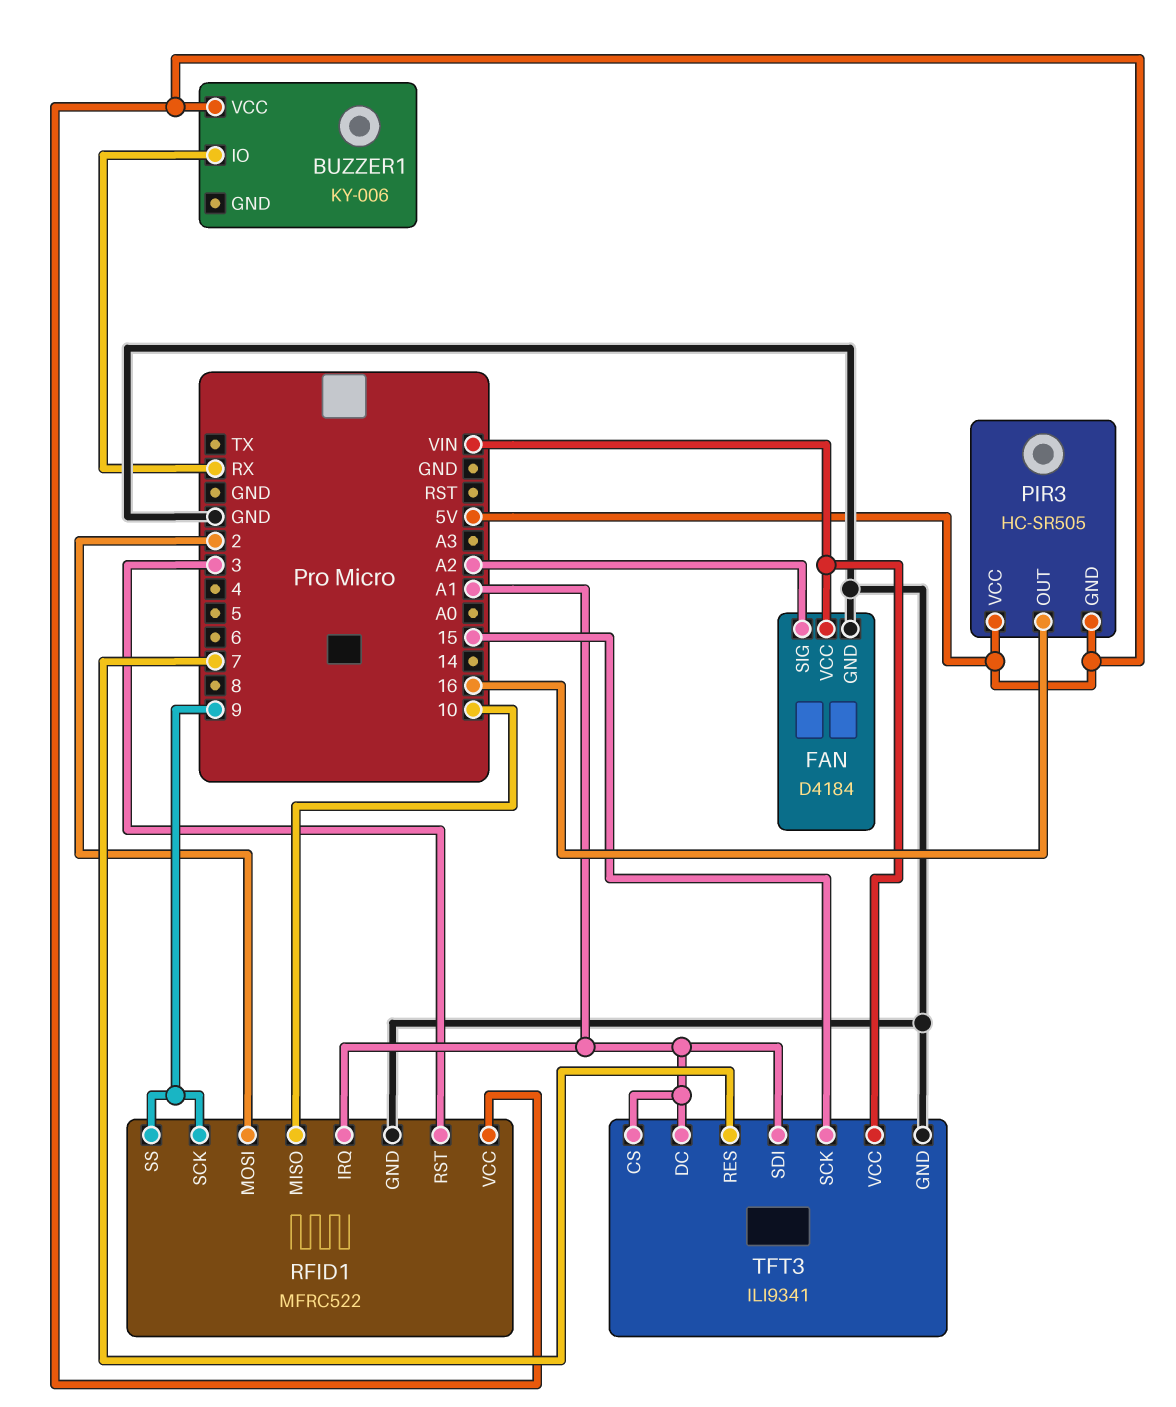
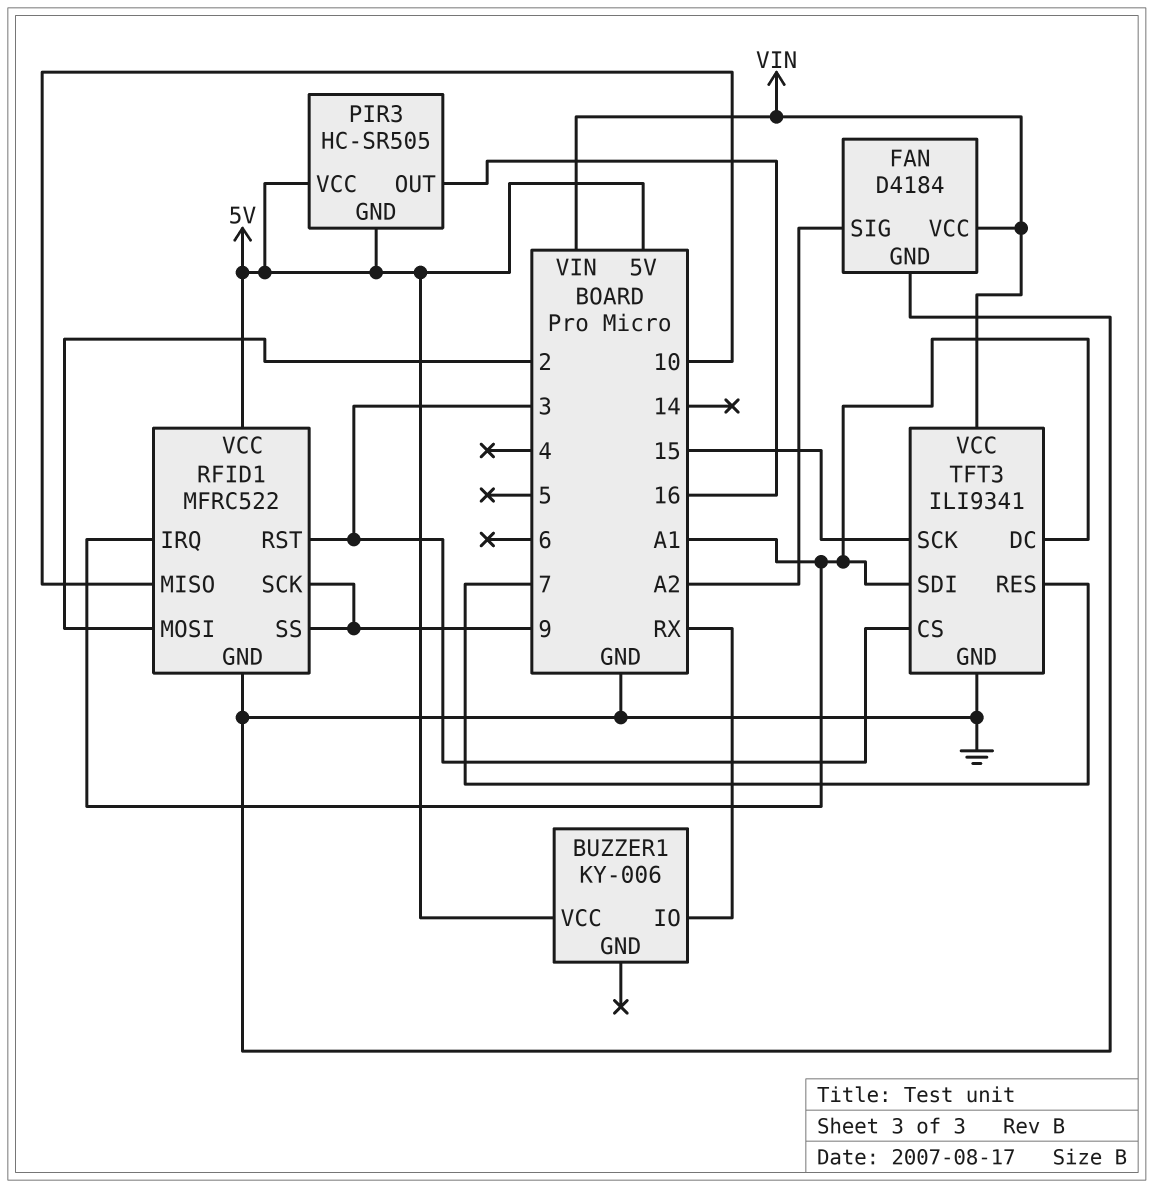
TFT3 pin CS: A1 -> 3

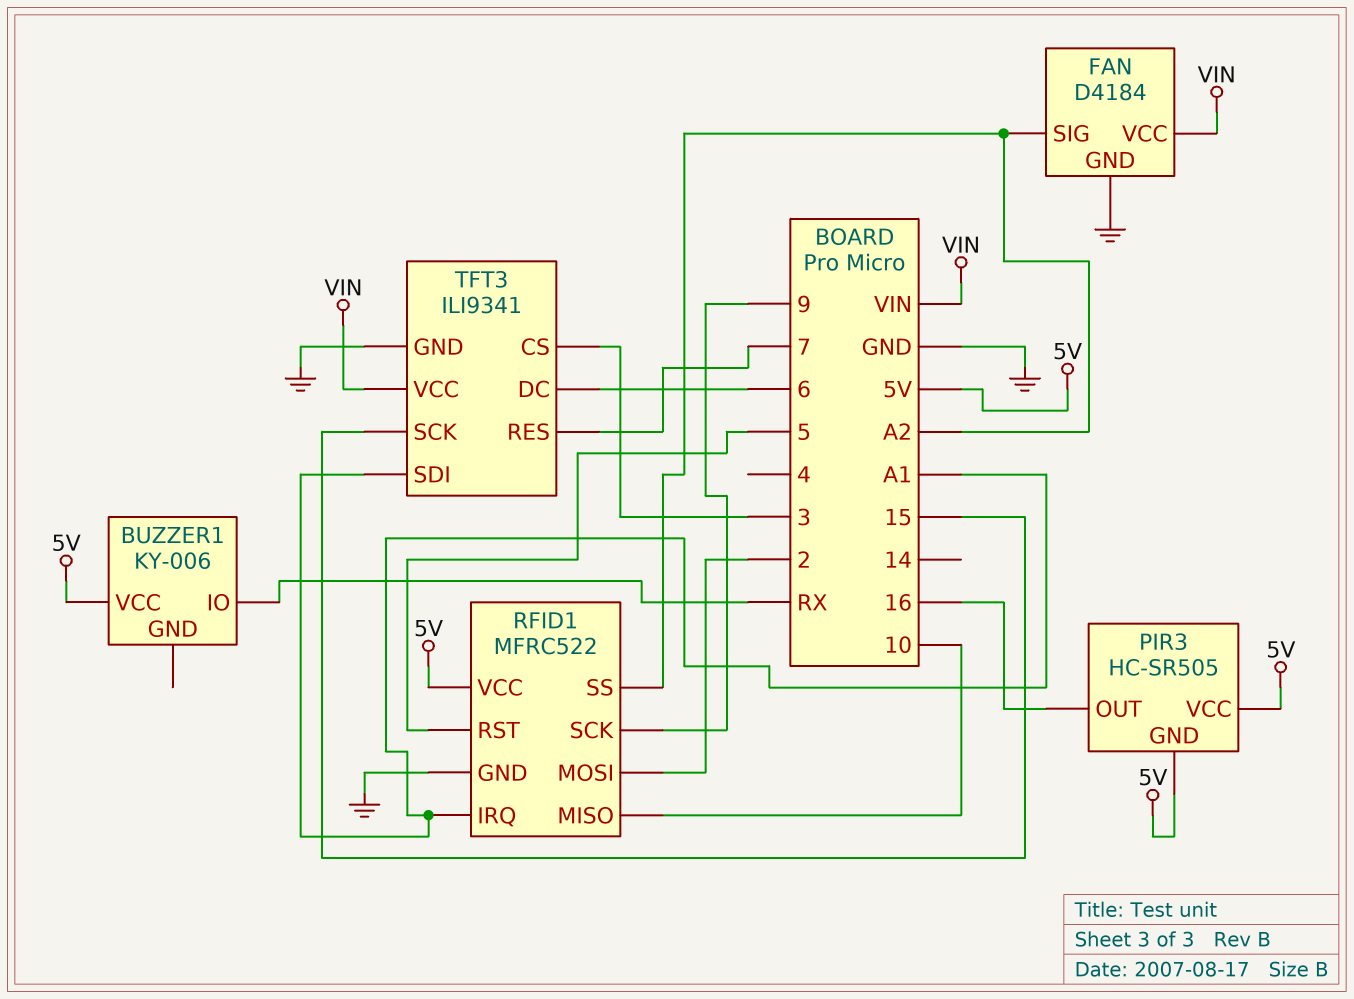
RFID1 pin RST: 3 -> 5
RFID1 pin SS: 9 -> A2
TFT3 pin DC: A1 -> 6

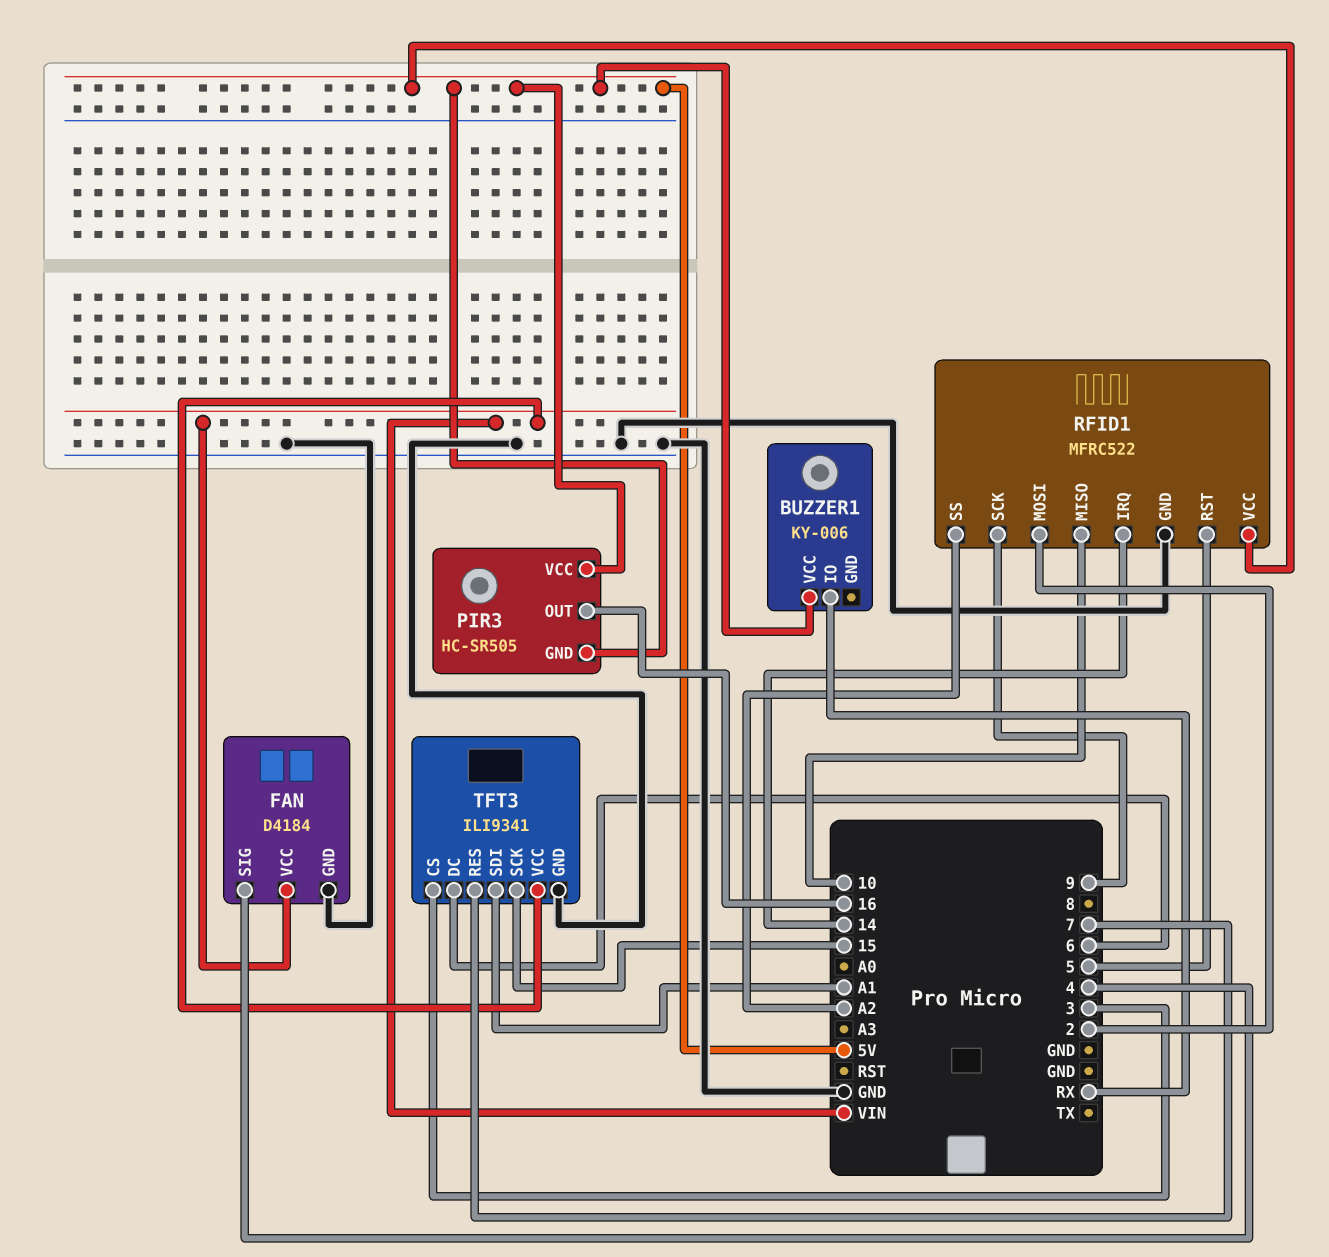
FAN pin SIG: A2 -> 4
RFID1 pin IRQ: A1 -> 14

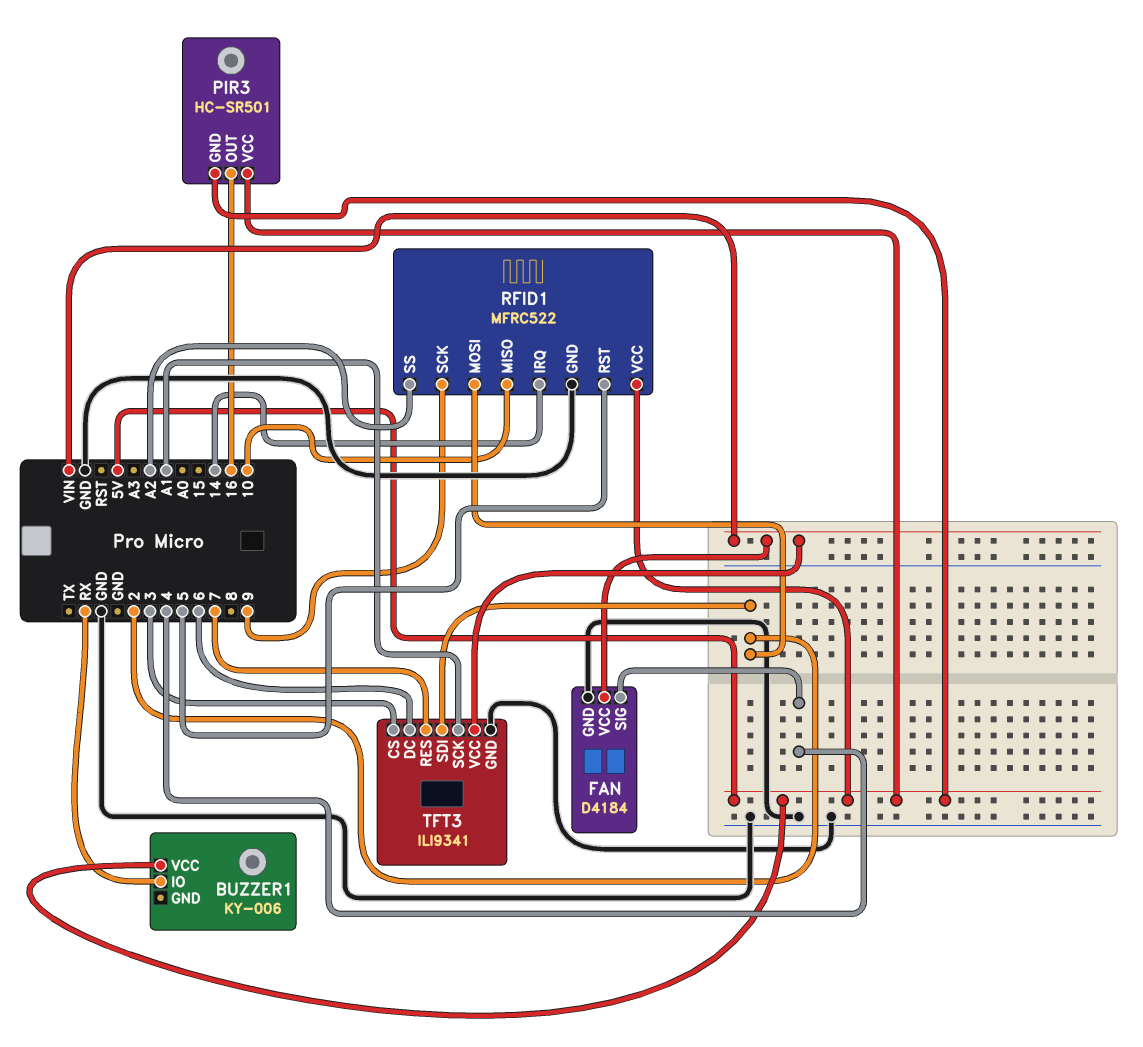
PIR3: HC-SR505 -> HC-SR501
TFT3 pin SCK: 15 -> A1
TFT3 pin SDI: A1 -> 2

